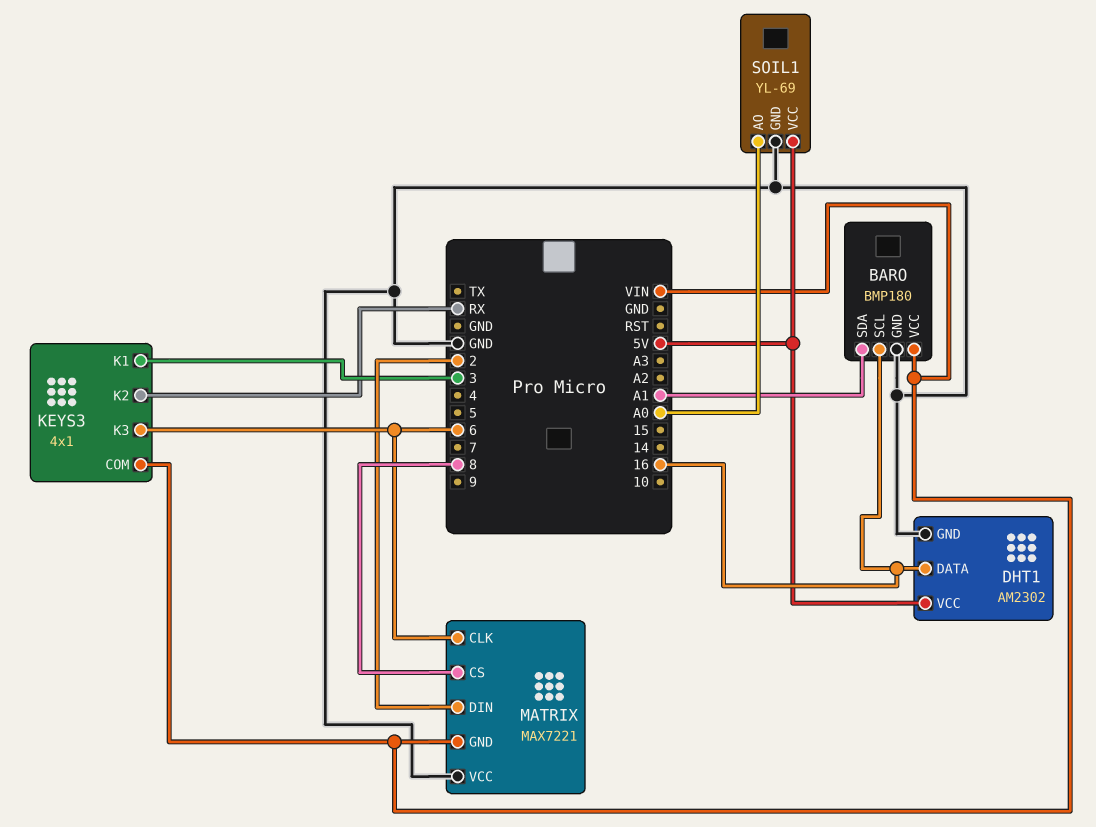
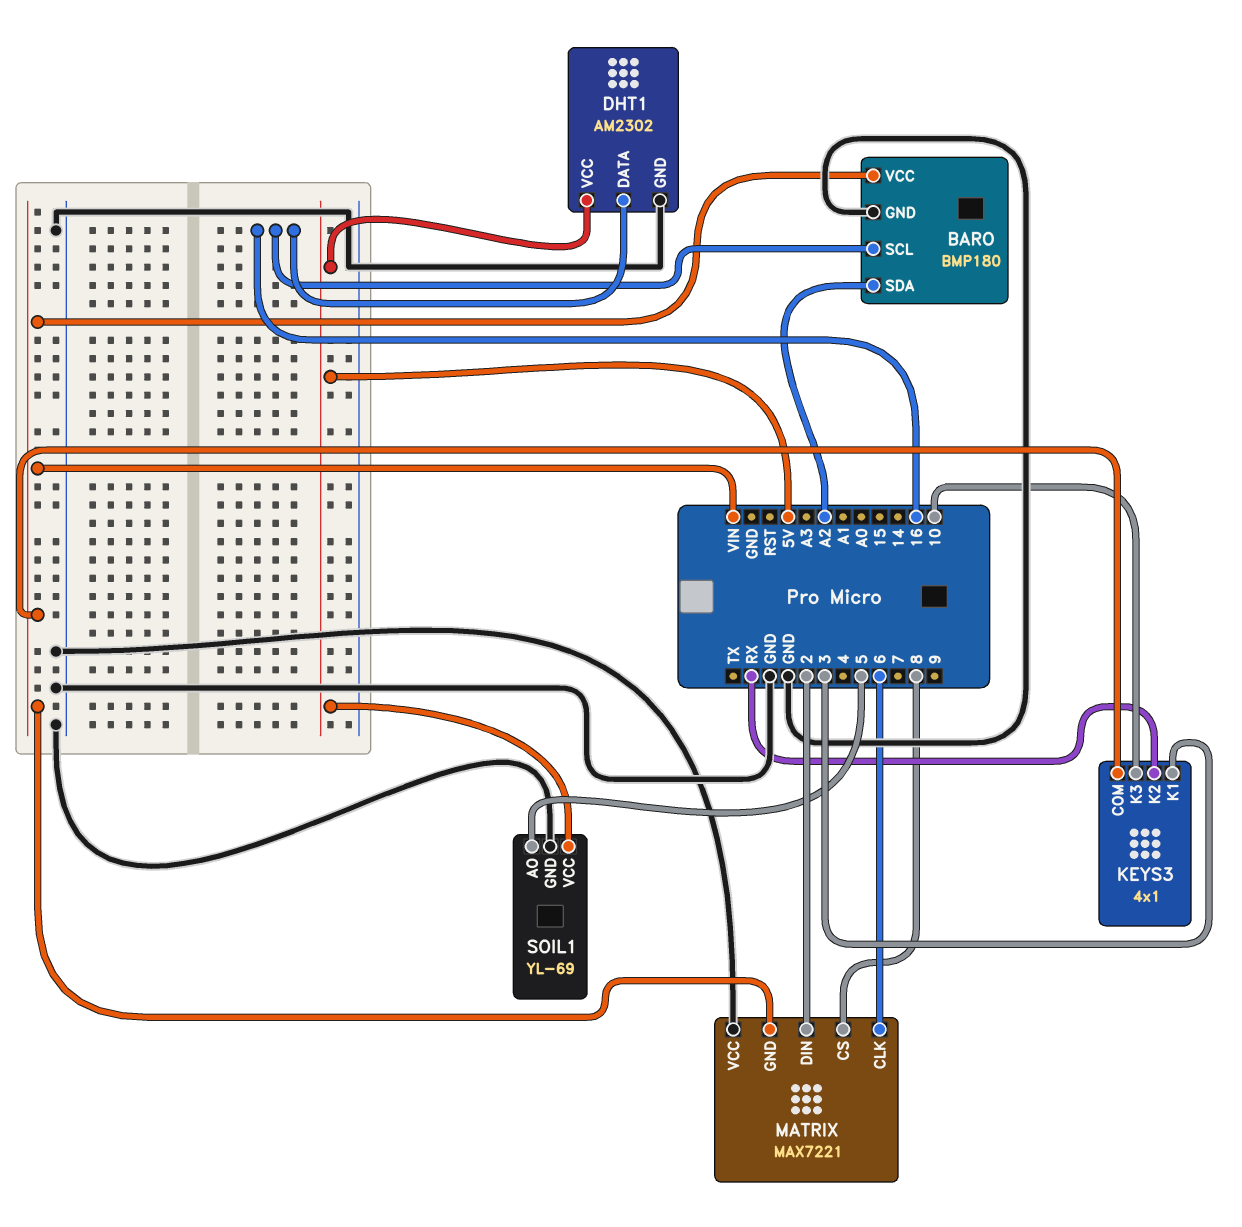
BARO pin SDA: A1 -> A2
KEYS3 pin K3: 6 -> 10
SOIL1 pin AO: A0 -> 5

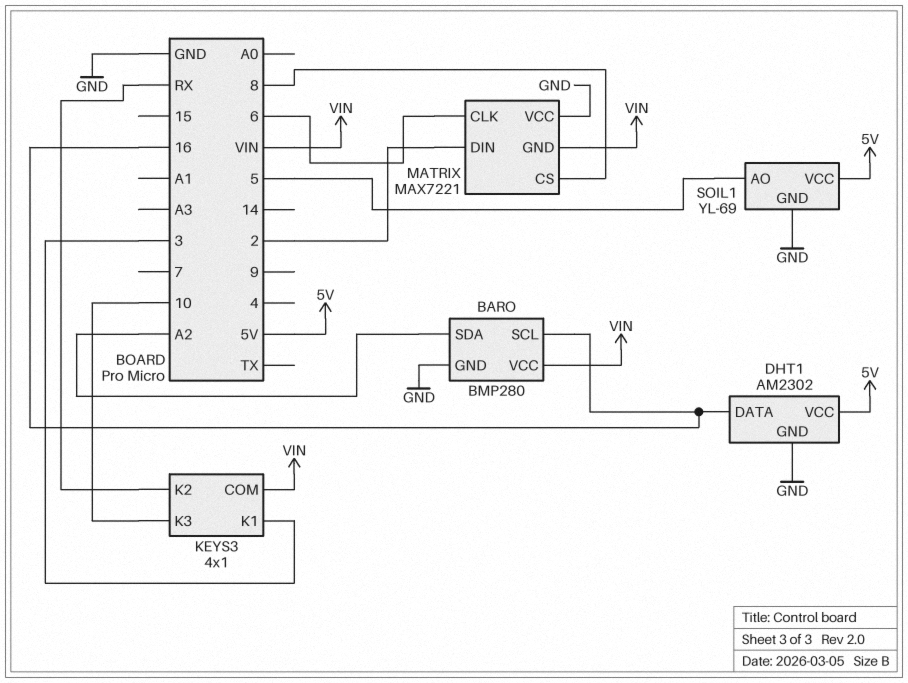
BARO: BMP180 -> BMP280

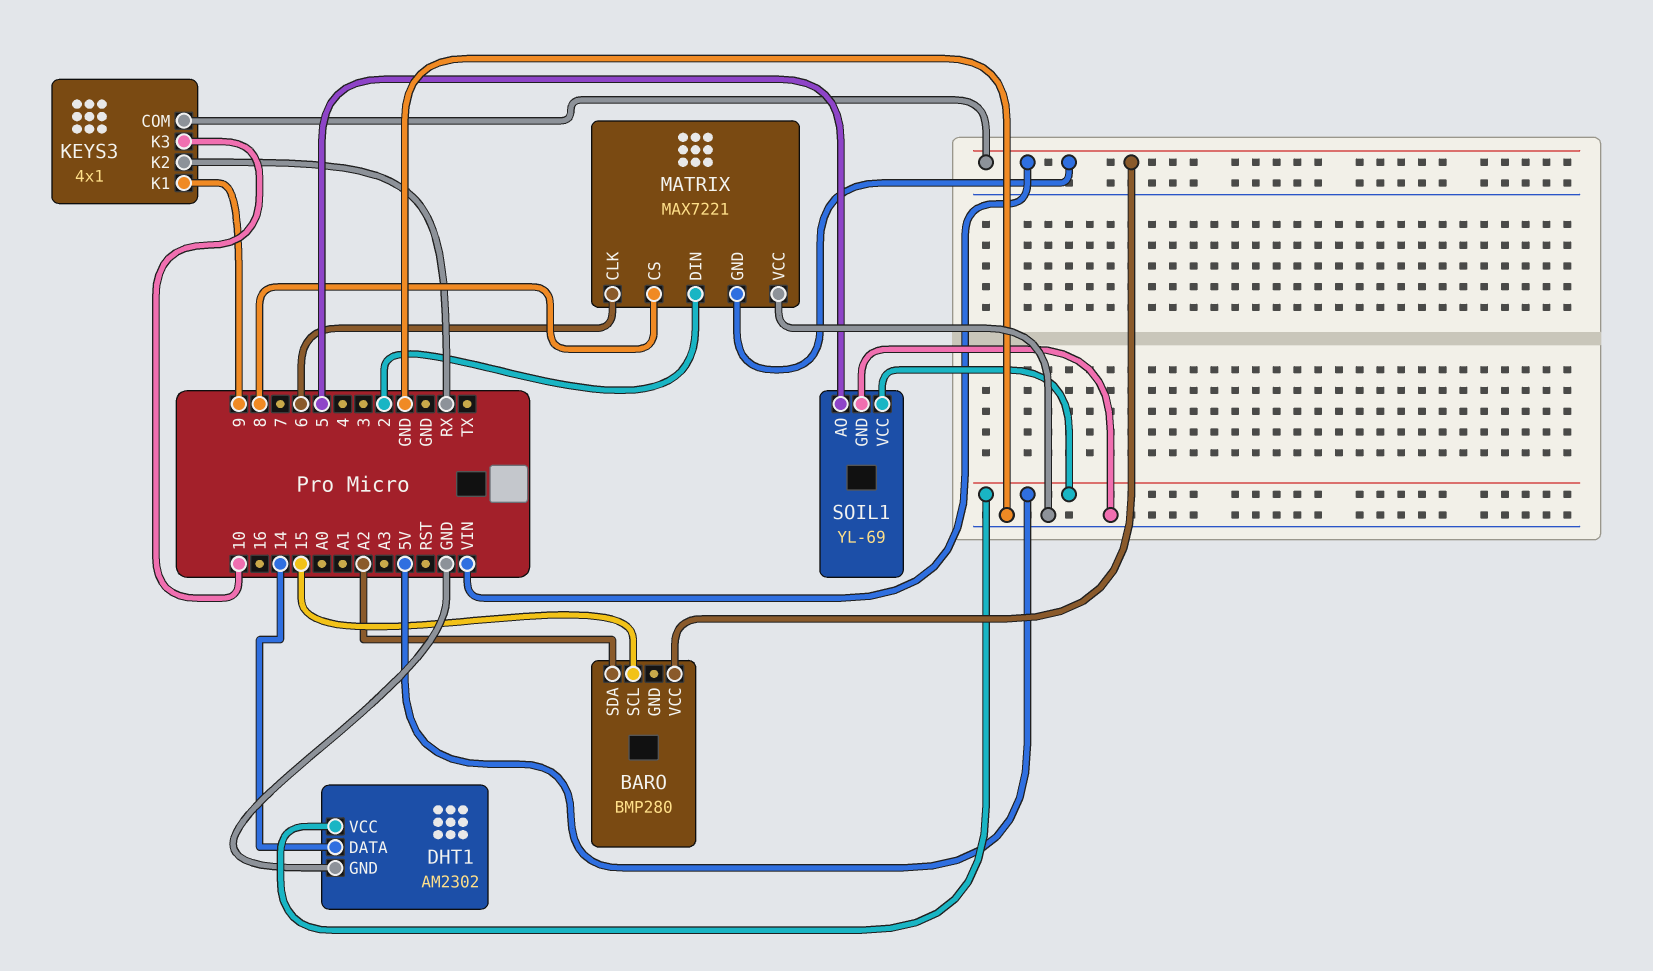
BARO pin GND: GND -> none
BARO pin SCL: 16 -> 15
DHT1 pin DATA: 16 -> 14
KEYS3 pin K1: 3 -> 9

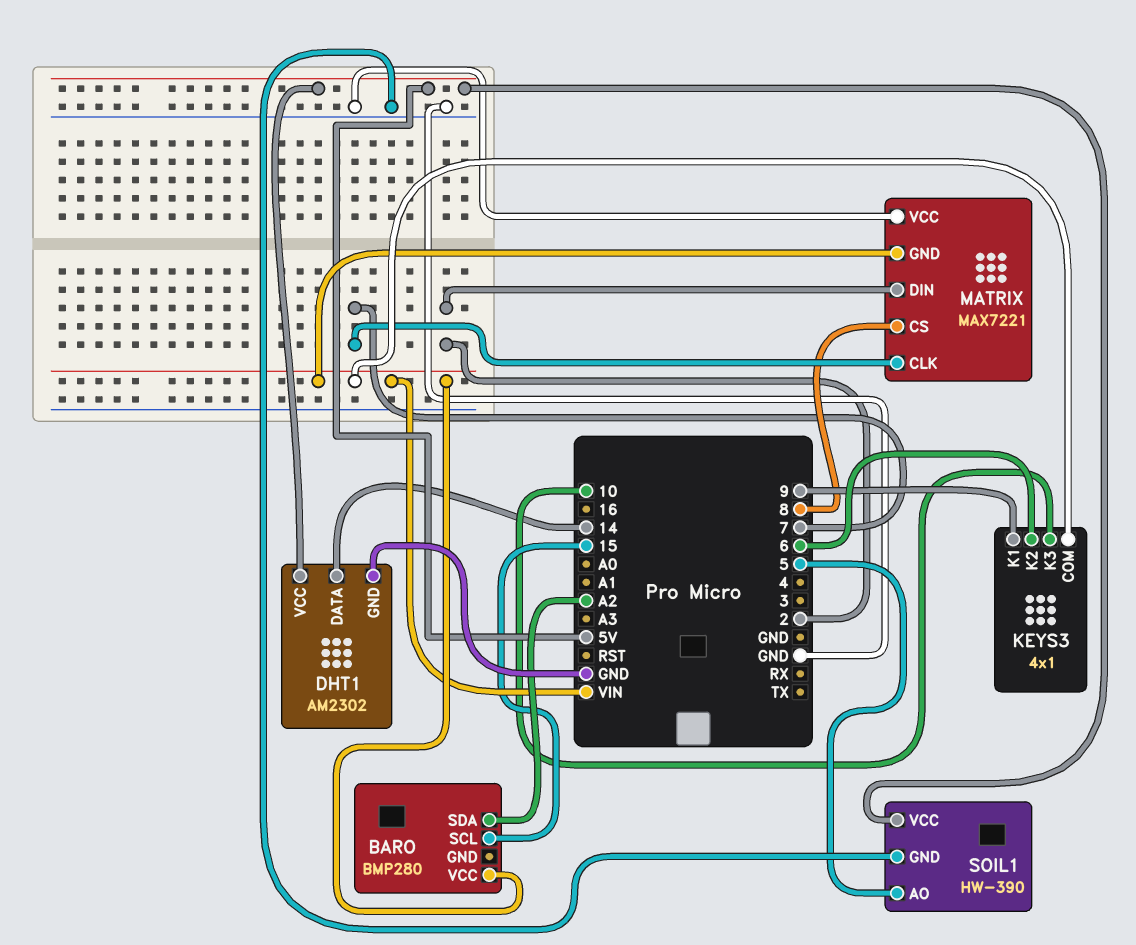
KEYS3 pin K2: RX -> 6
MATRIX pin CLK: 6 -> 7
SOIL1: YL-69 -> HW-390

